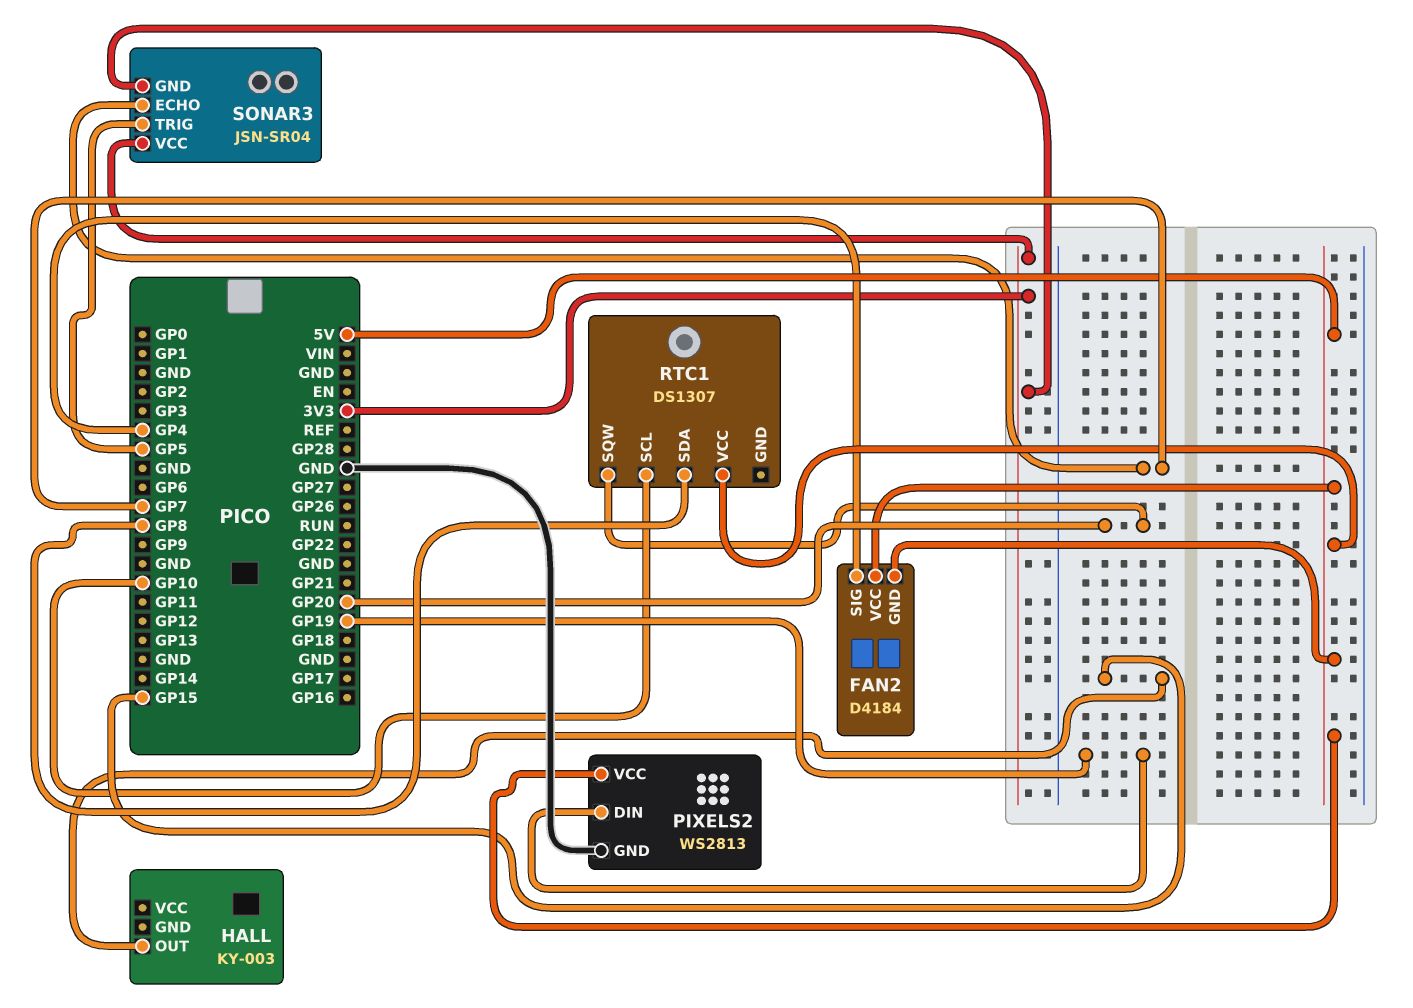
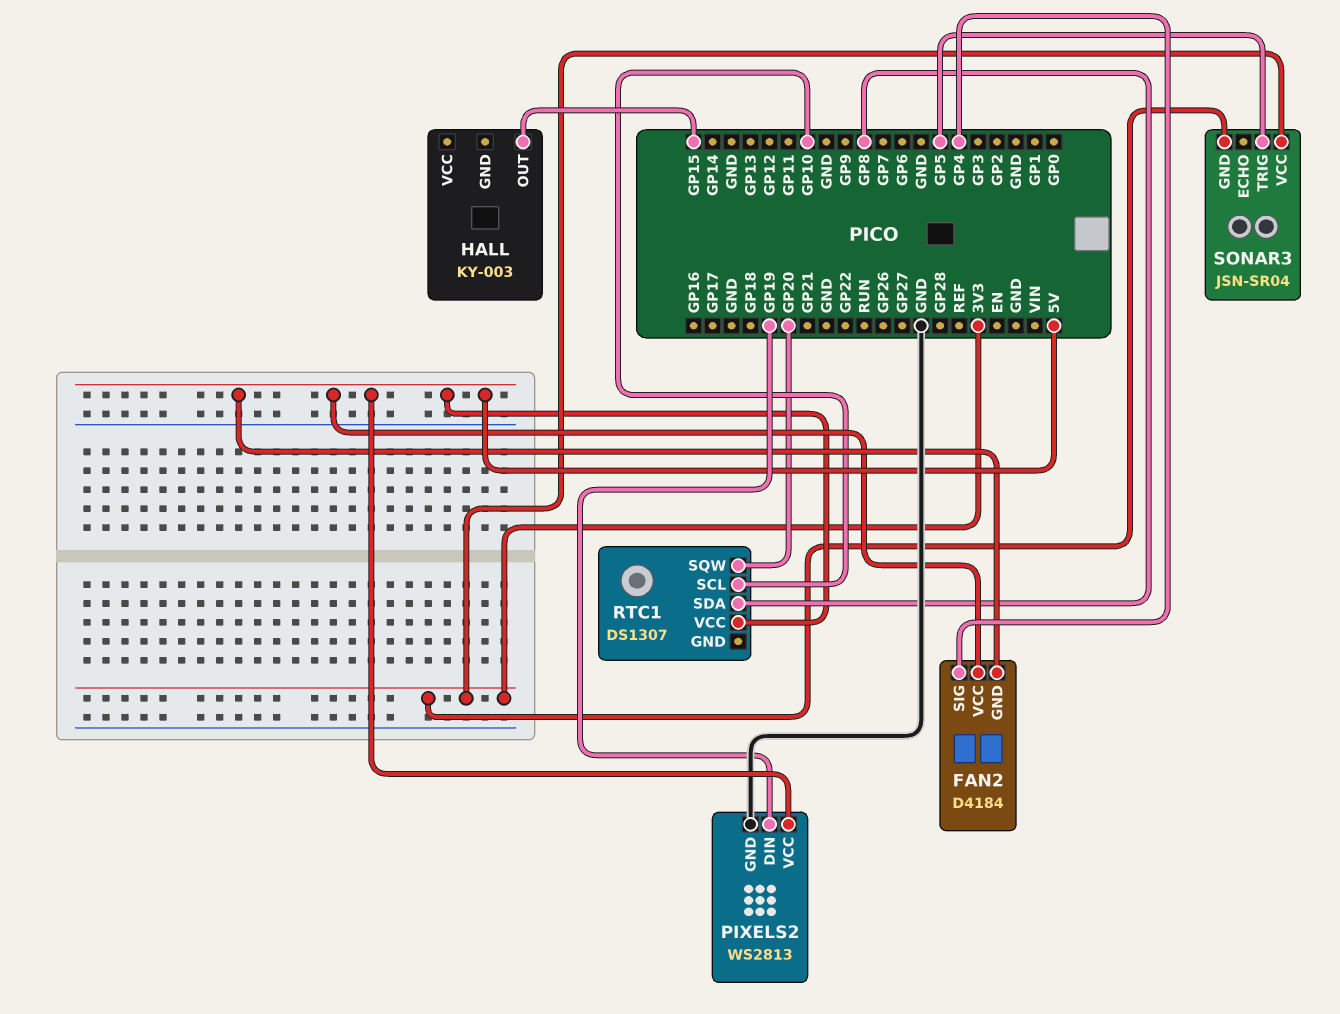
SONAR3 pin ECHO: GP7 -> none

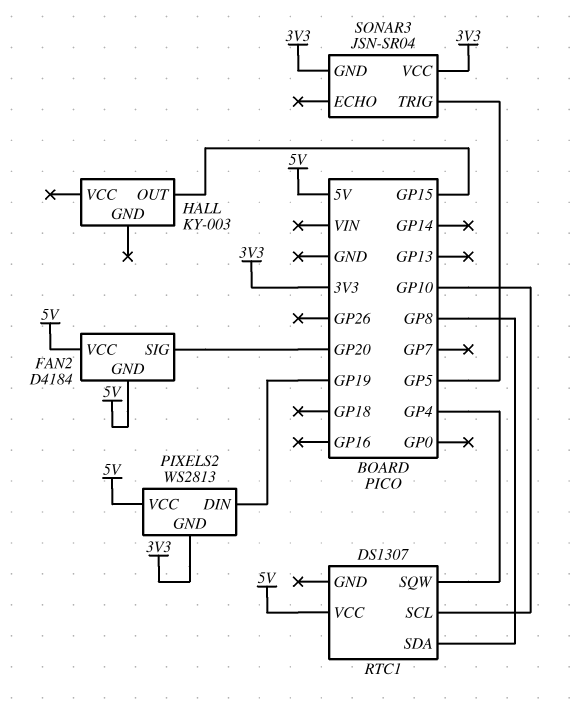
FAN2 pin SIG: GP4 -> GP20
PIXELS2 pin GND: GND -> 3V3
RTC1 pin SQW: GP20 -> GP4

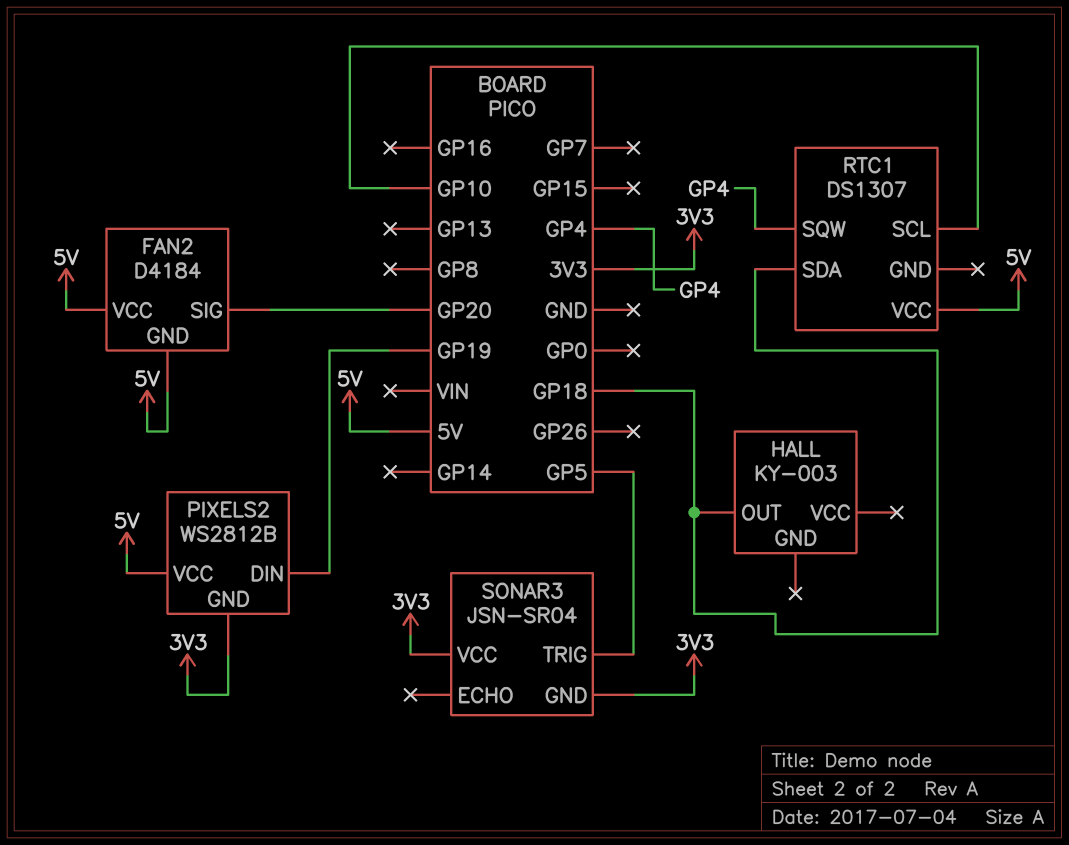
HALL pin OUT: GP15 -> GP18
PIXELS2: WS2813 -> WS2812B
RTC1 pin SDA: GP8 -> GP18

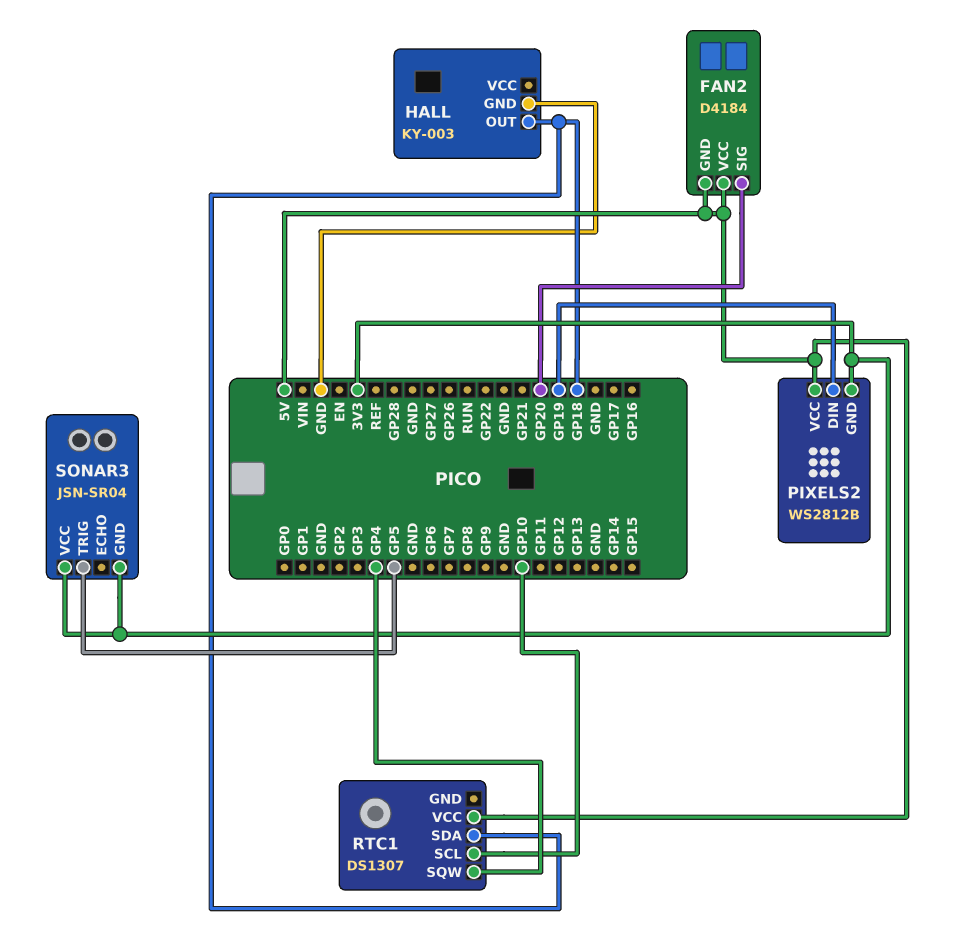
HALL pin GND: none -> GND

